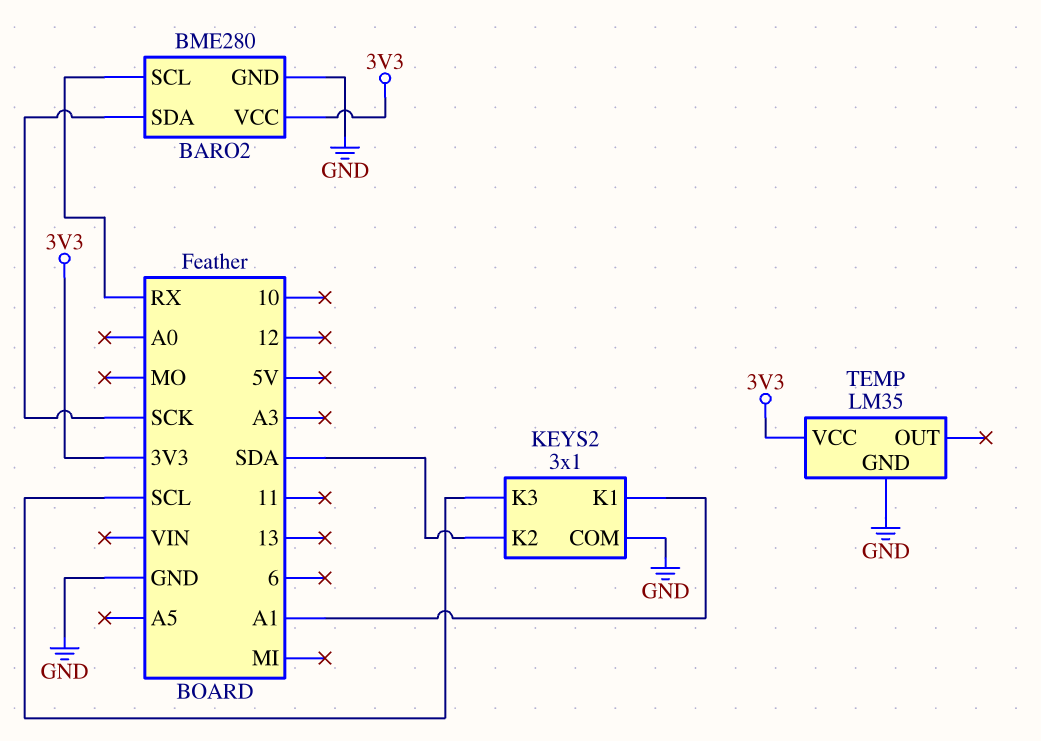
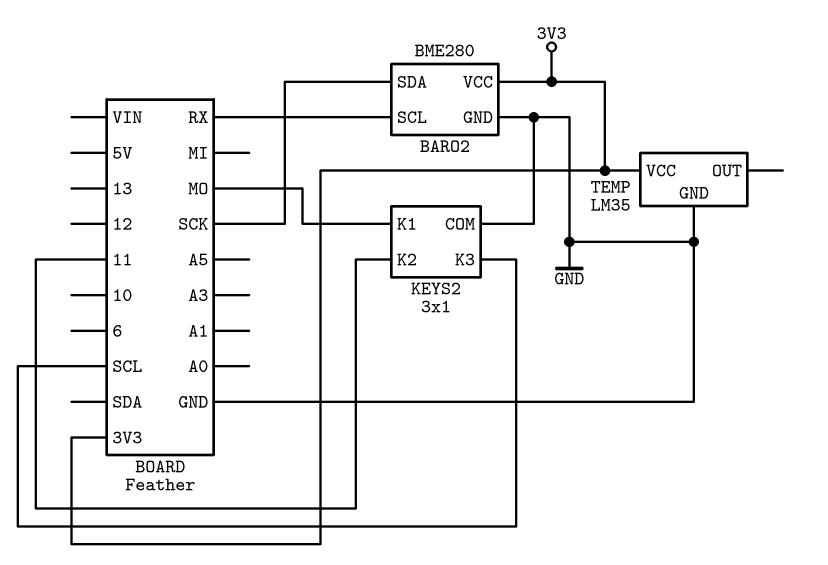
KEYS2 pin K1: A1 -> MO
KEYS2 pin K2: SDA -> 11

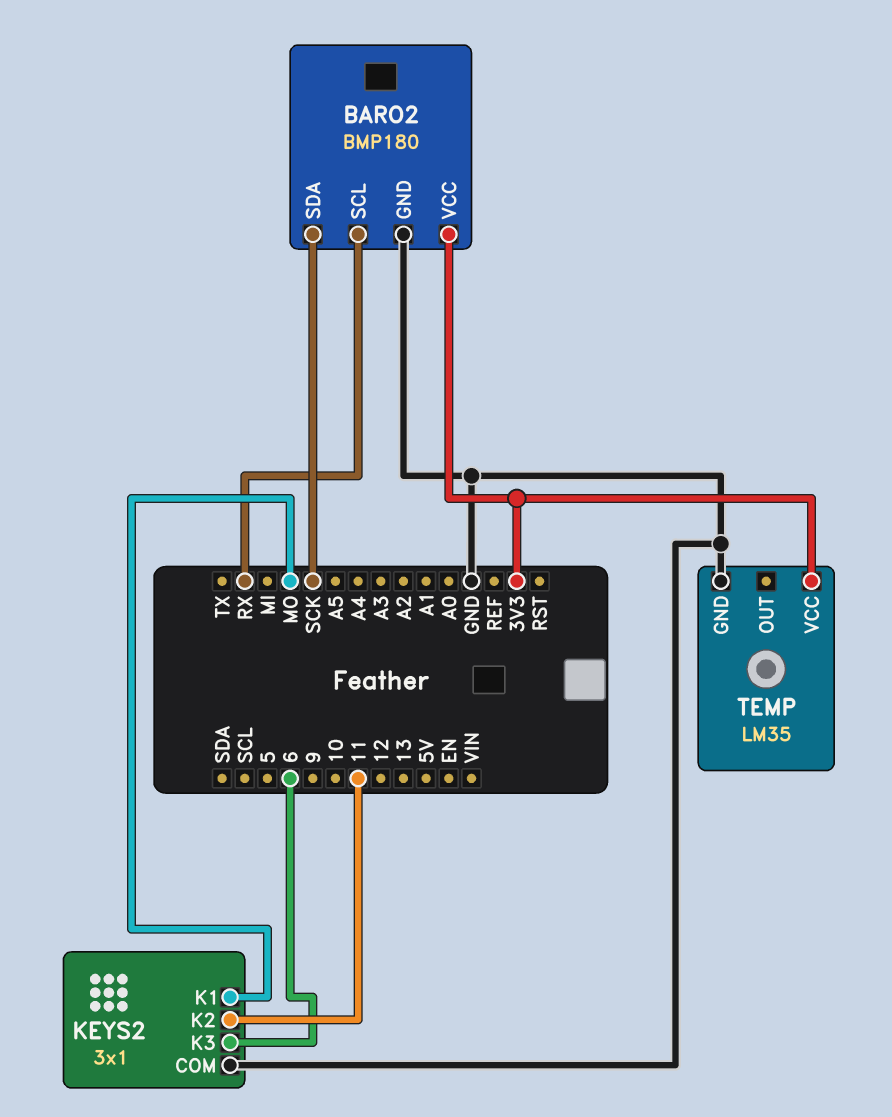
BARO2: BME280 -> BMP180
KEYS2 pin K3: SCL -> 6

